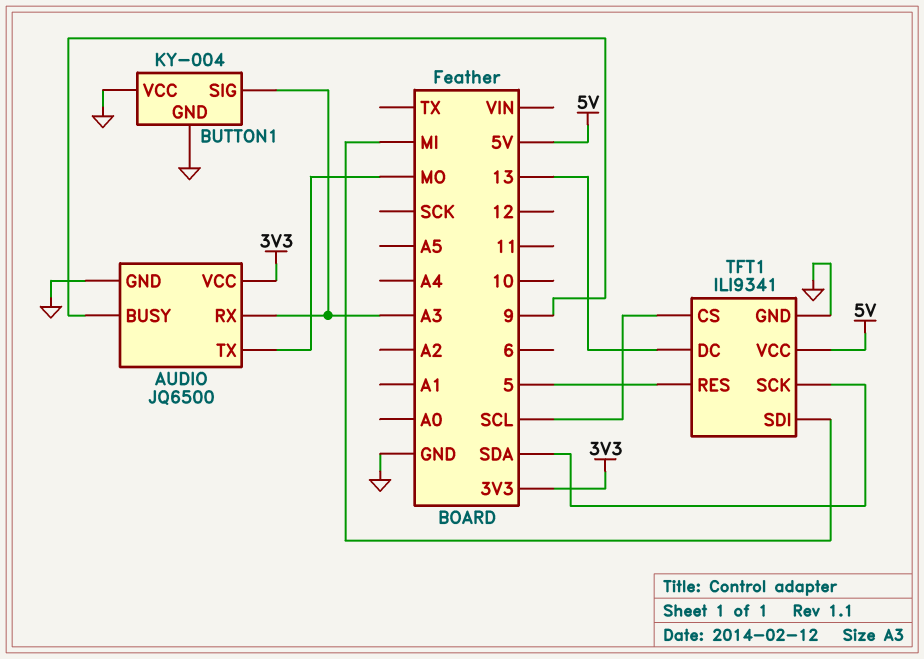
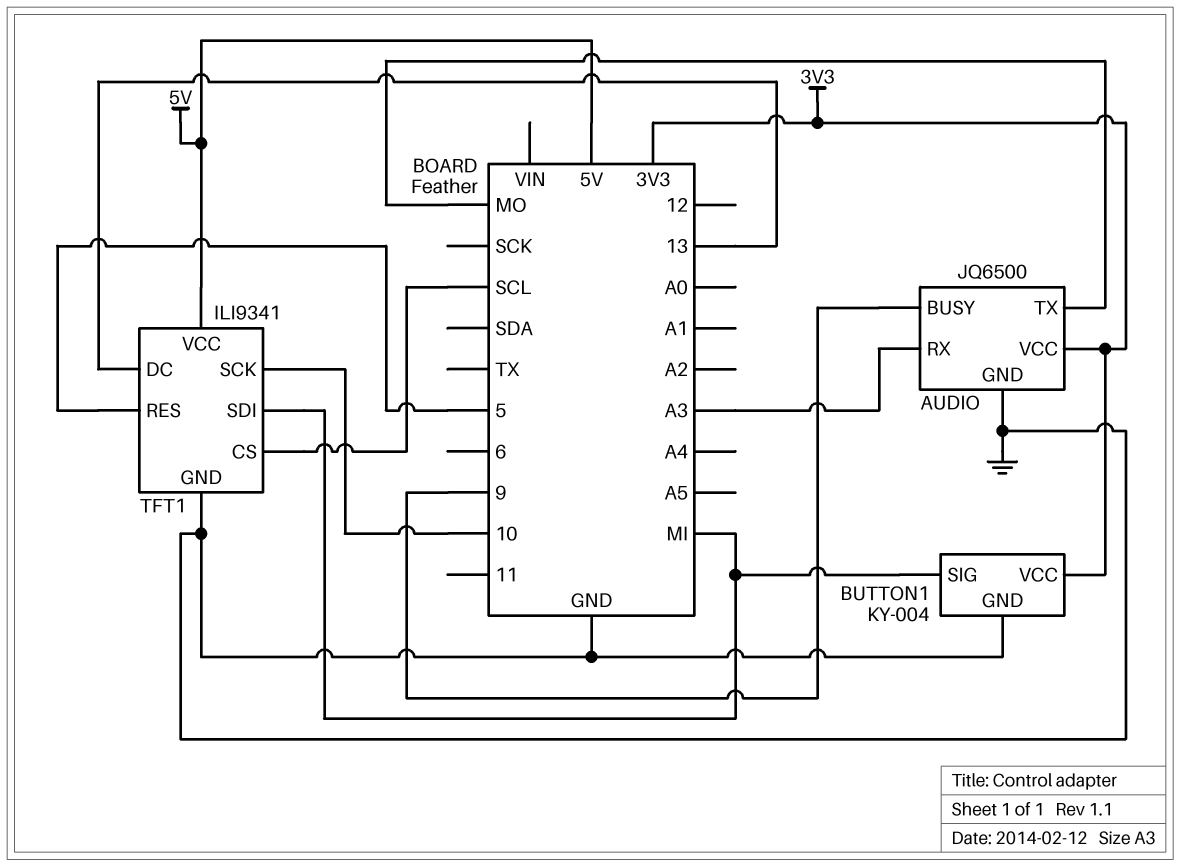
BUTTON1 pin SIG: A3 -> MI
BUTTON1 pin VCC: GND -> 3V3
TFT1 pin SCK: SDA -> 10

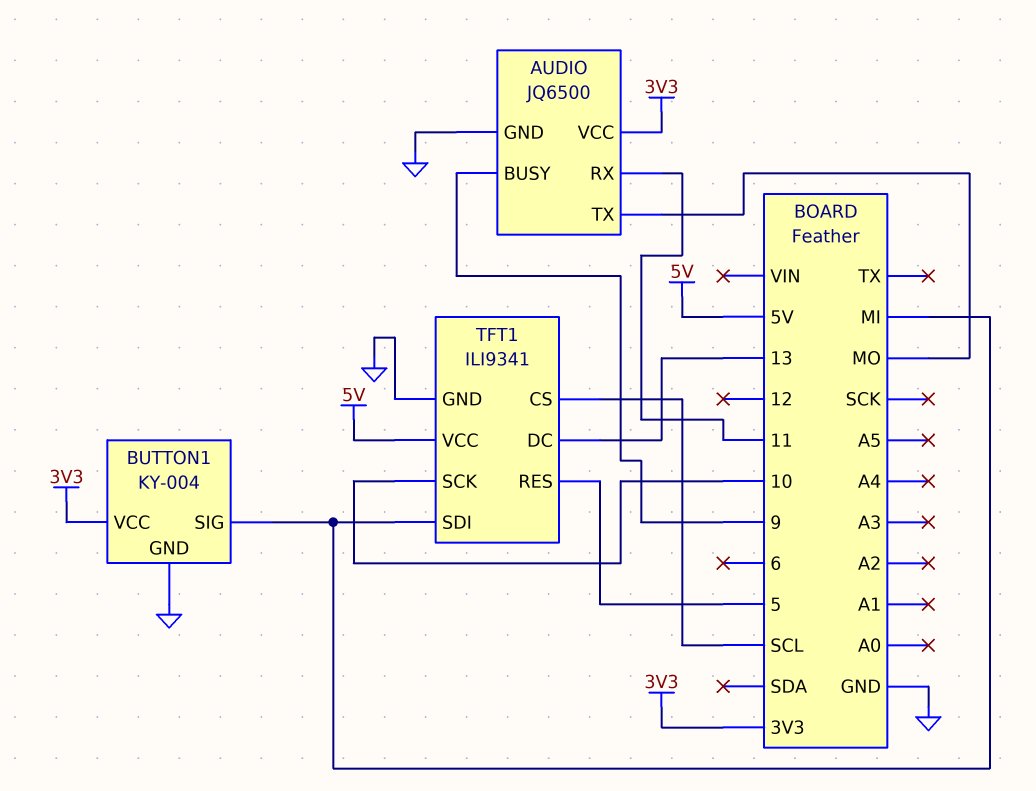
AUDIO pin RX: A3 -> 11

